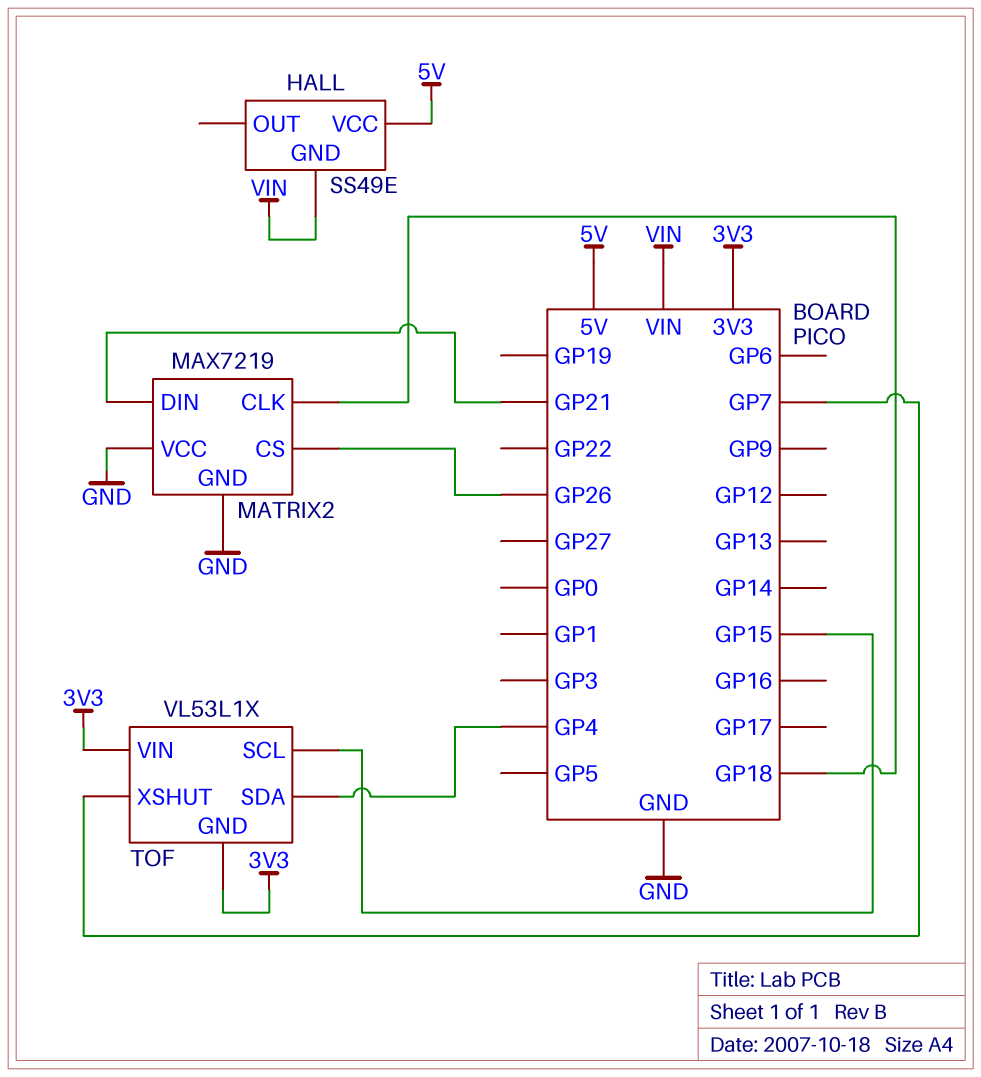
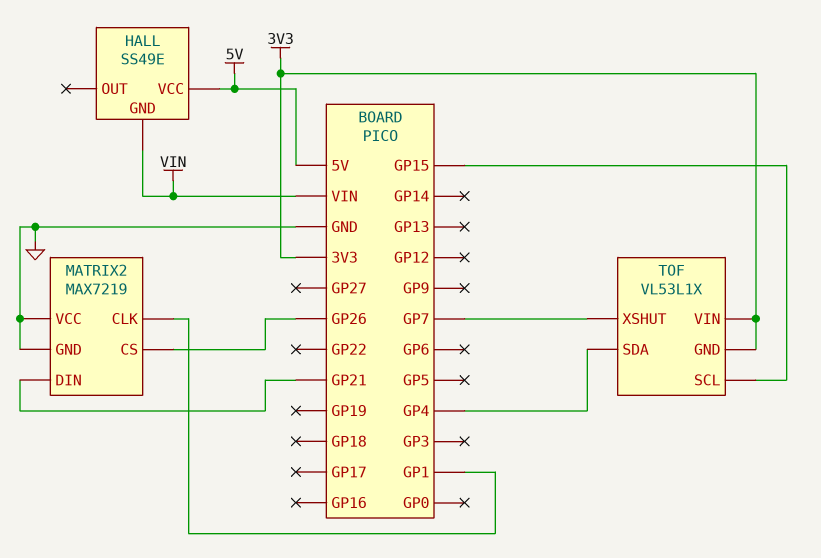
MATRIX2 pin CLK: GP18 -> GP1

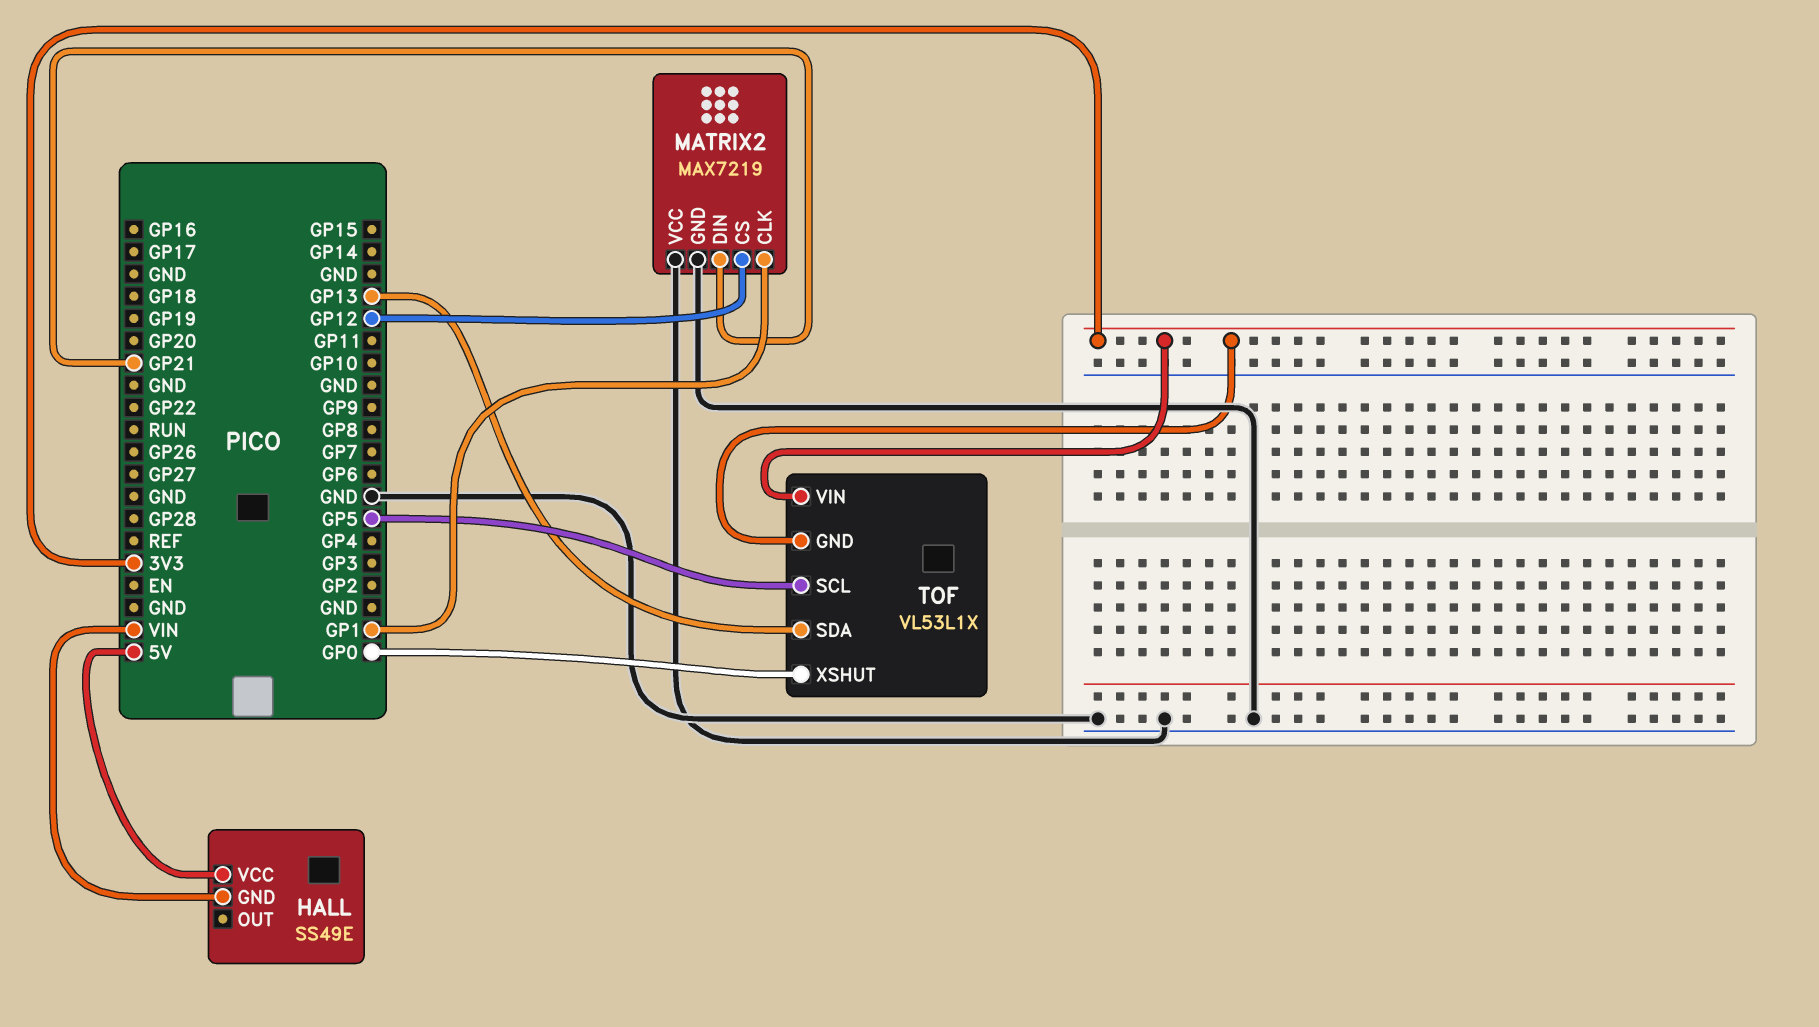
MATRIX2 pin CS: GP26 -> GP12
TOF pin SCL: GP15 -> GP5
TOF pin SDA: GP4 -> GP13
TOF pin XSHUT: GP7 -> GP0

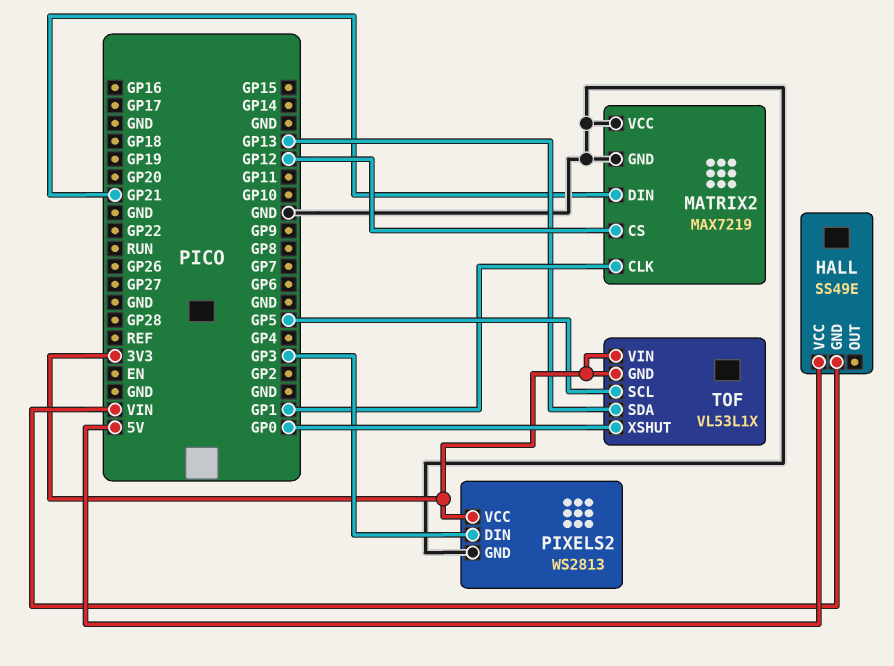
PIXELS2: none -> WS2813
PIXELS2 pin DIN: none -> GP3
PIXELS2 pin GND: none -> GND
PIXELS2 pin VCC: none -> 3V3

